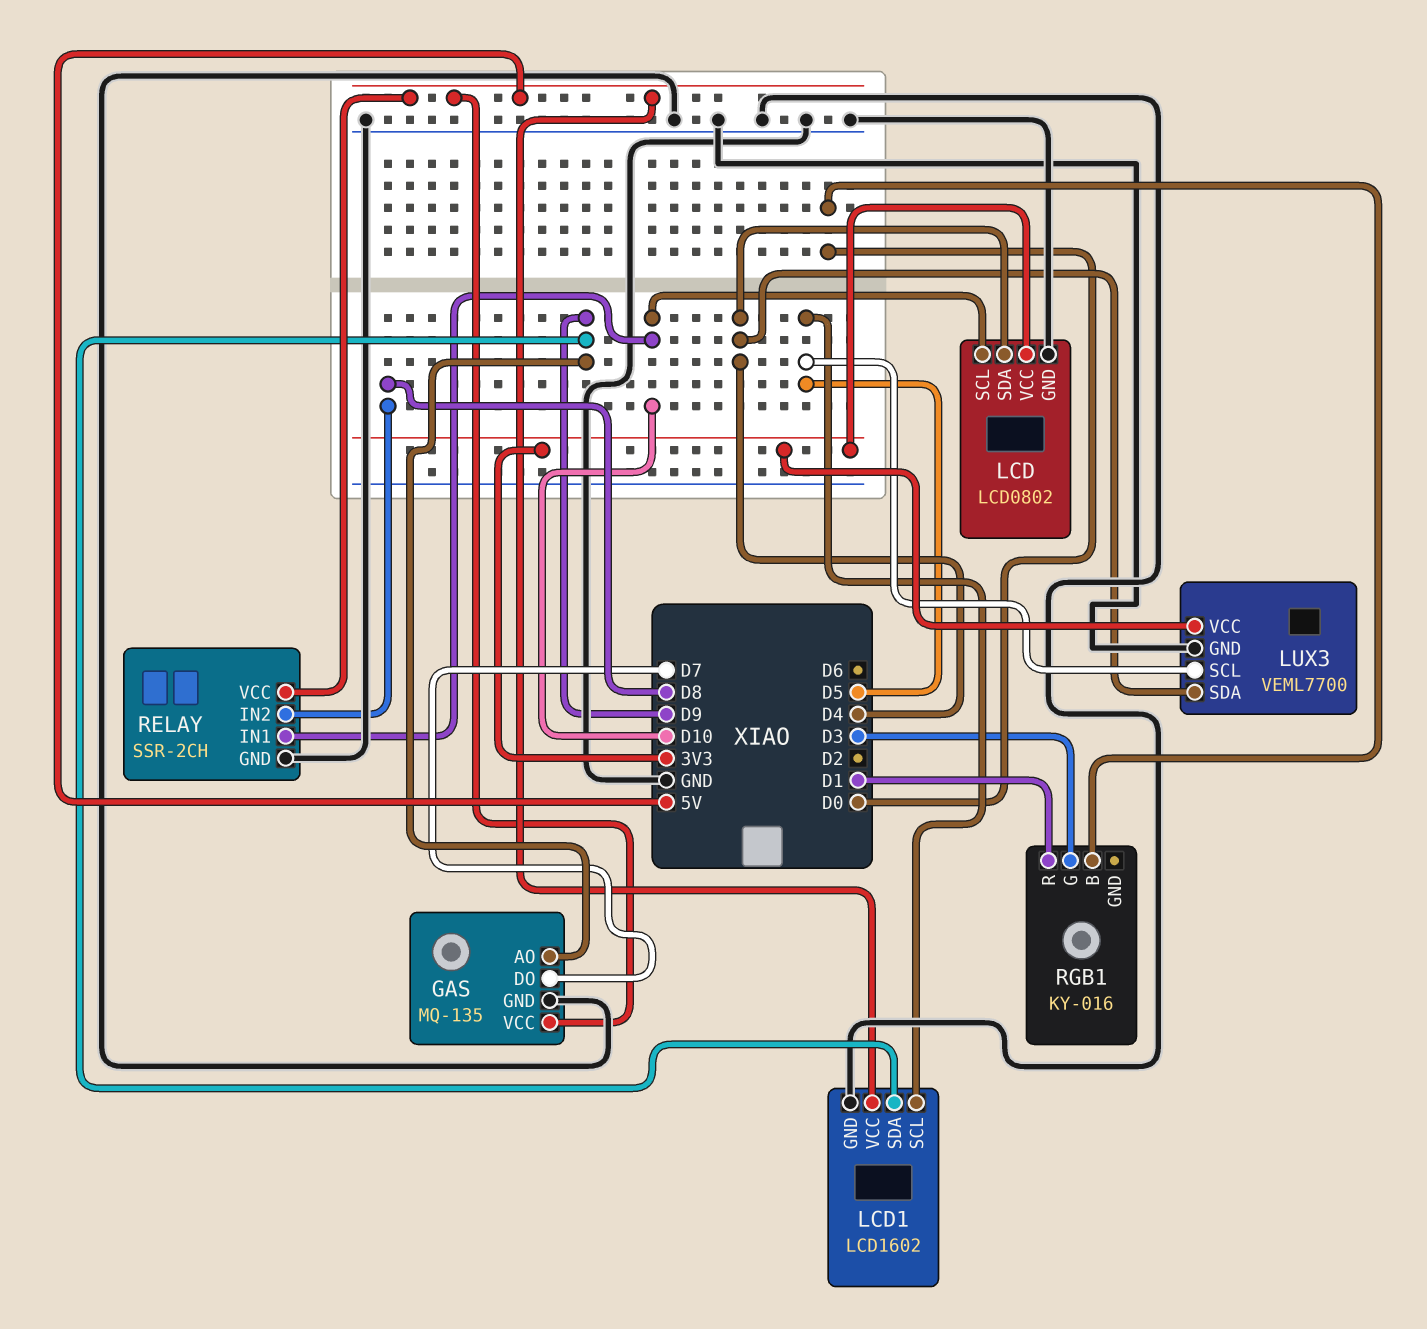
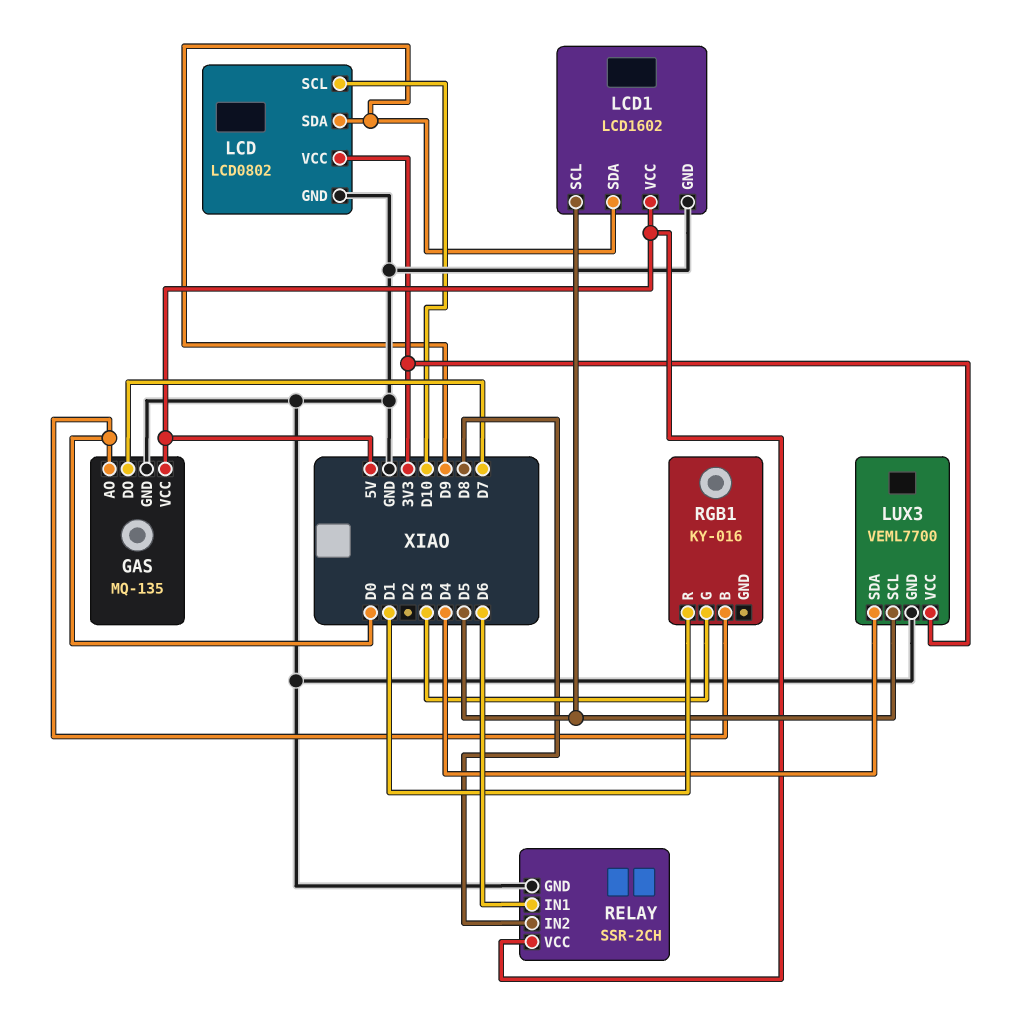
GAS pin AO: D9 -> D0
LCD pin SDA: D4 -> D9
RELAY pin IN1: D10 -> D6

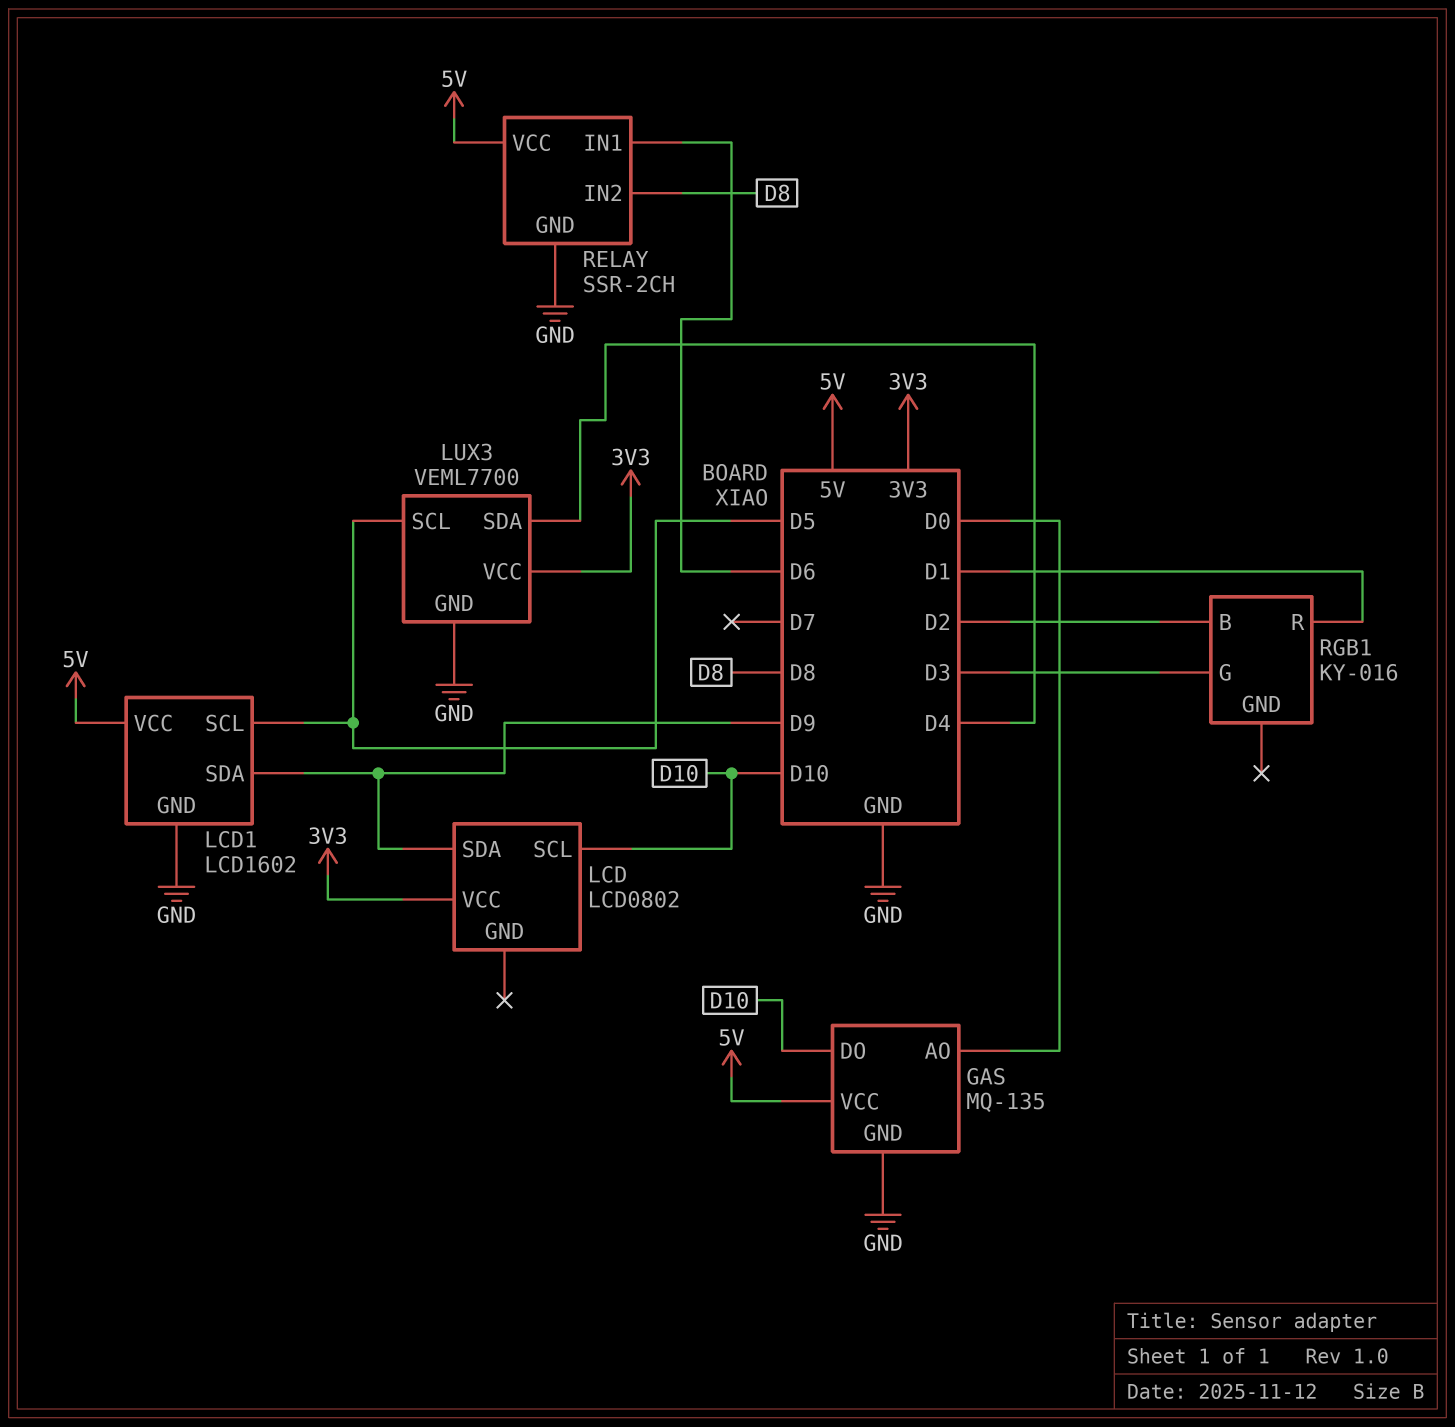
GAS pin DO: D7 -> D10
LCD pin GND: GND -> none
RGB1 pin B: D0 -> D2

